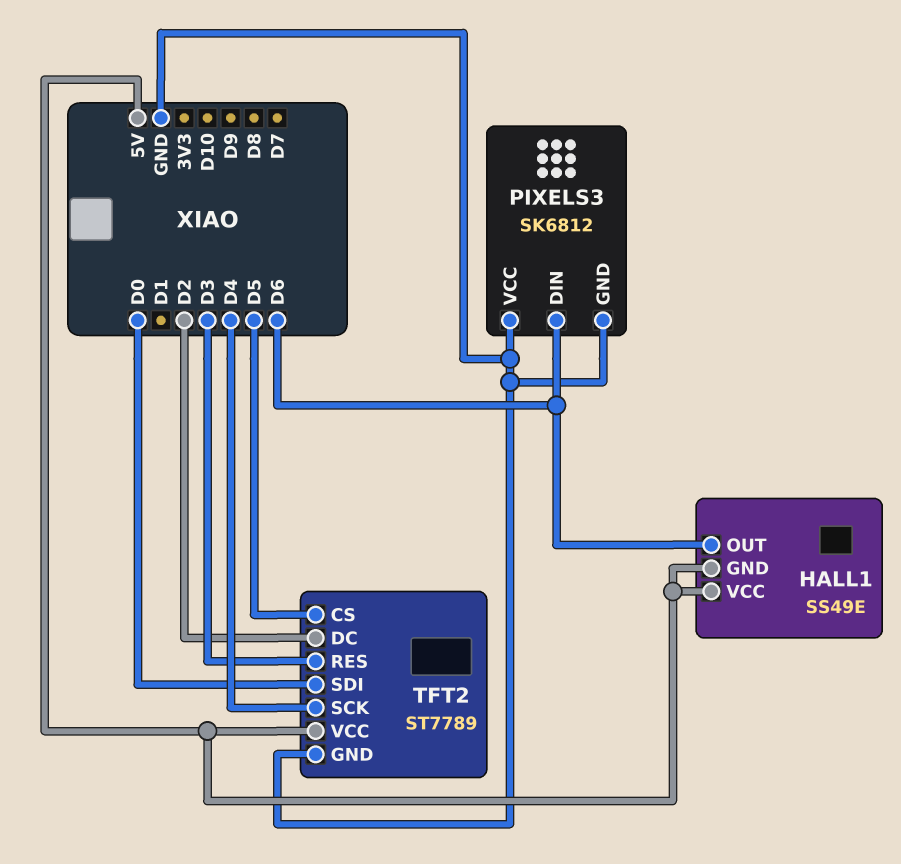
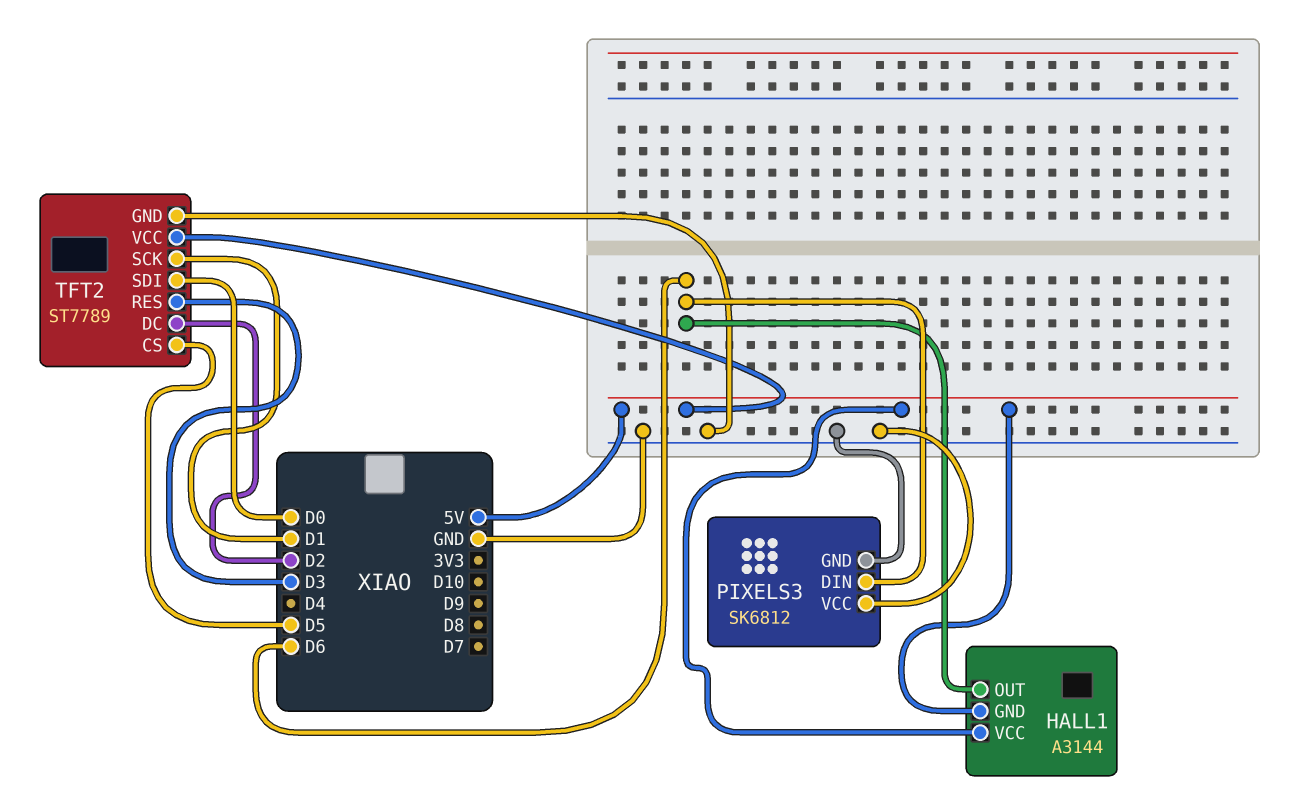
HALL1: SS49E -> A3144
TFT2 pin SCK: D4 -> D1

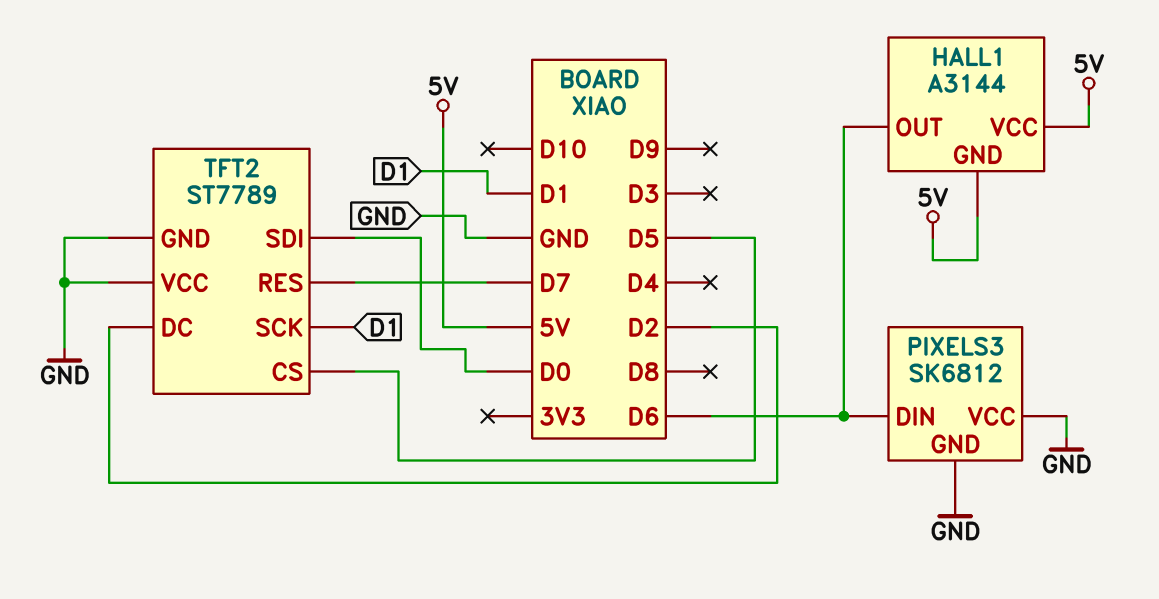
TFT2 pin RES: D3 -> D7
TFT2 pin VCC: 5V -> GND

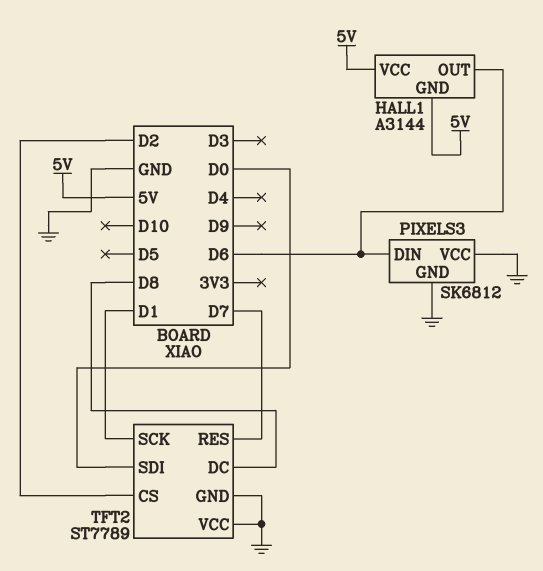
TFT2 pin CS: D5 -> D2
TFT2 pin DC: D2 -> D8

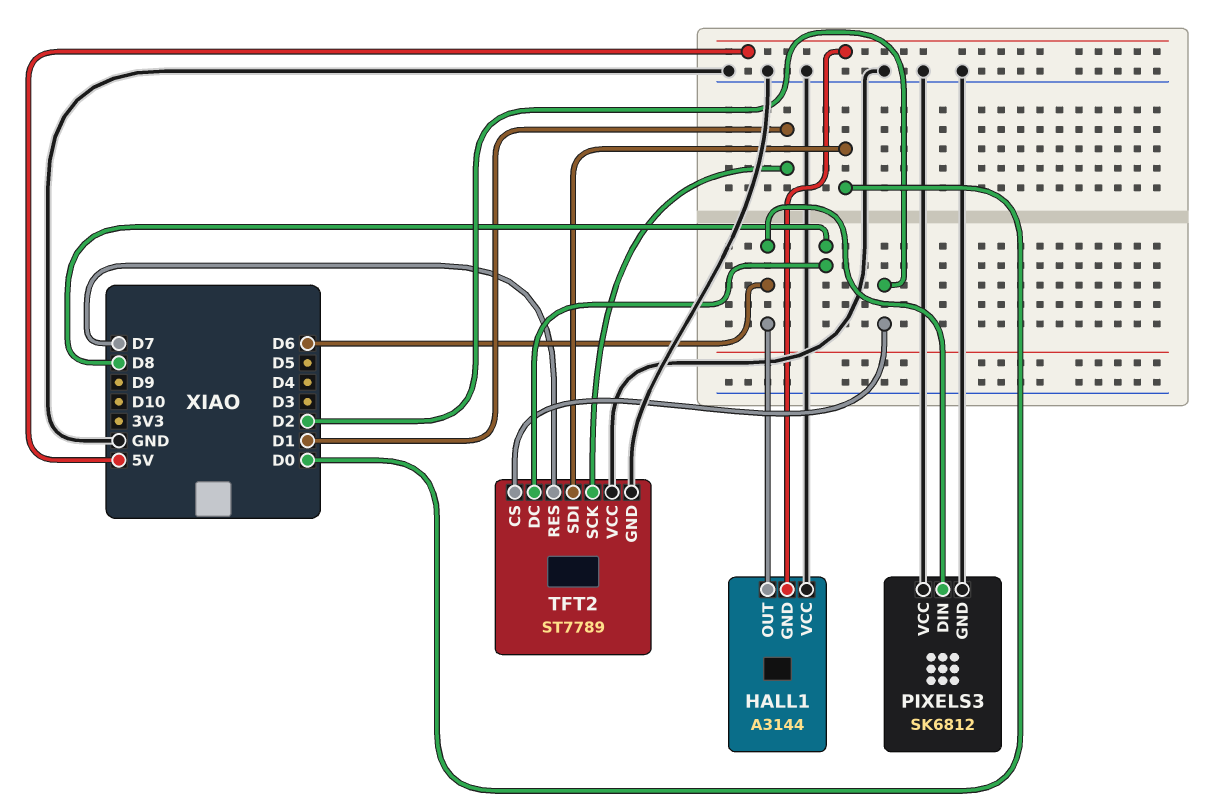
HALL1 pin VCC: 5V -> GND

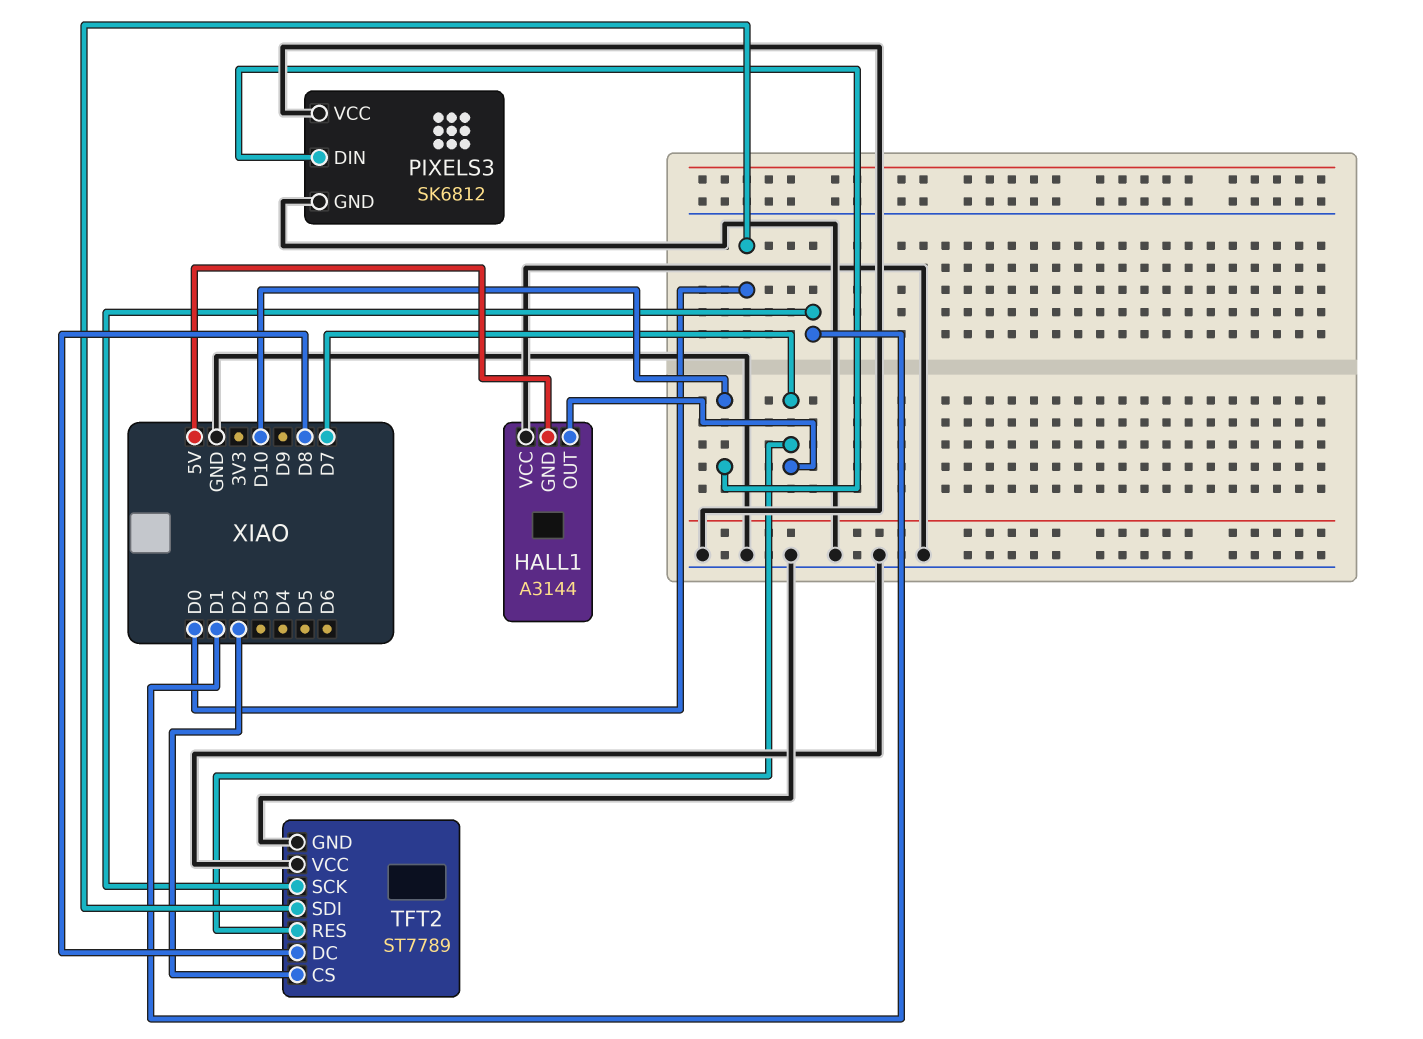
HALL1 pin OUT: D6 -> D7
PIXELS3 pin DIN: D6 -> D10

